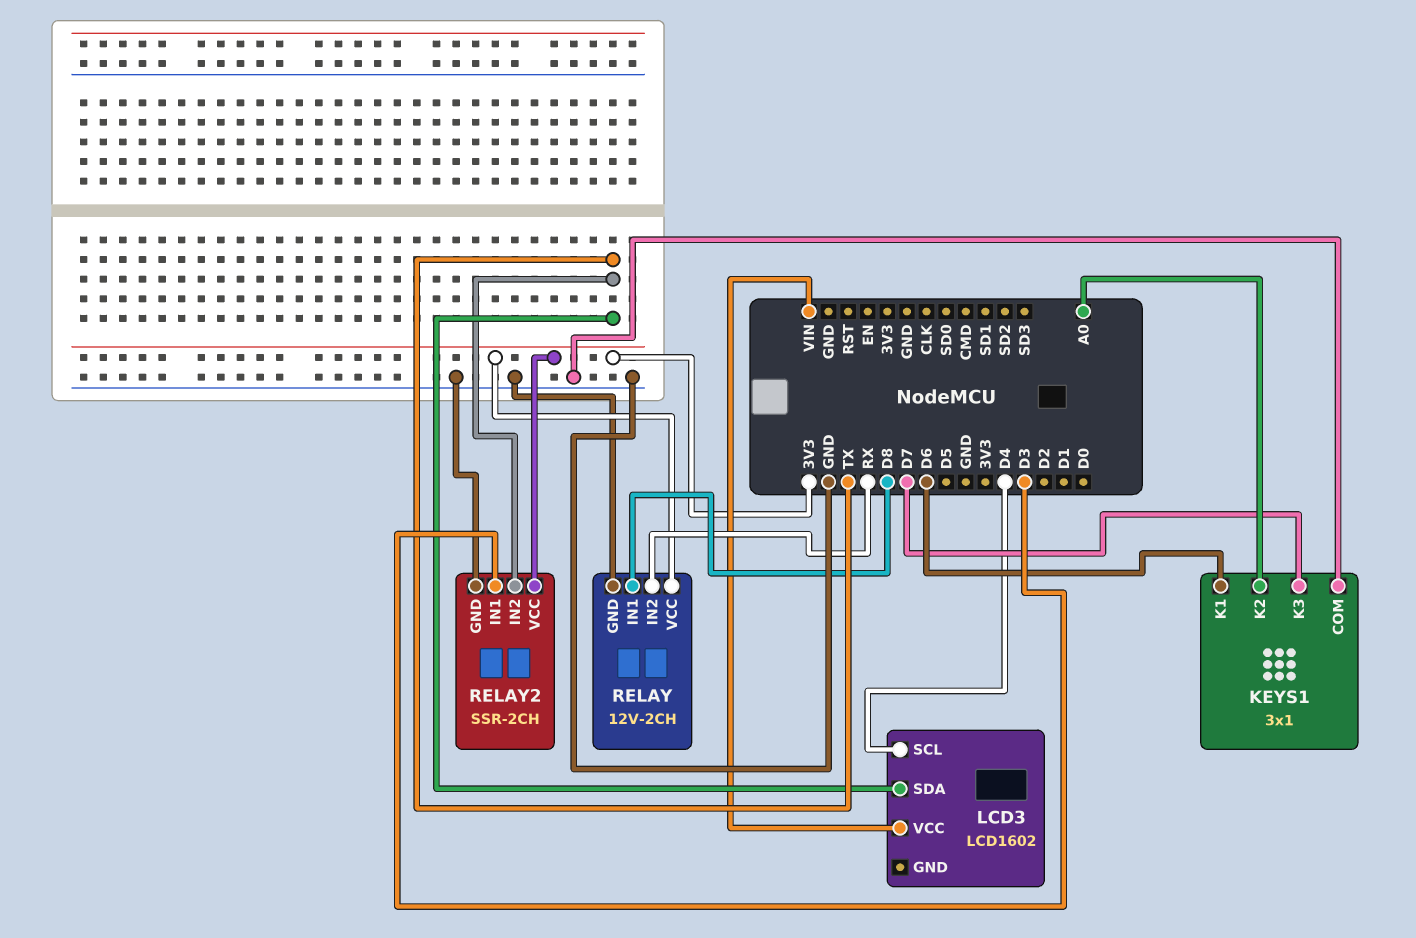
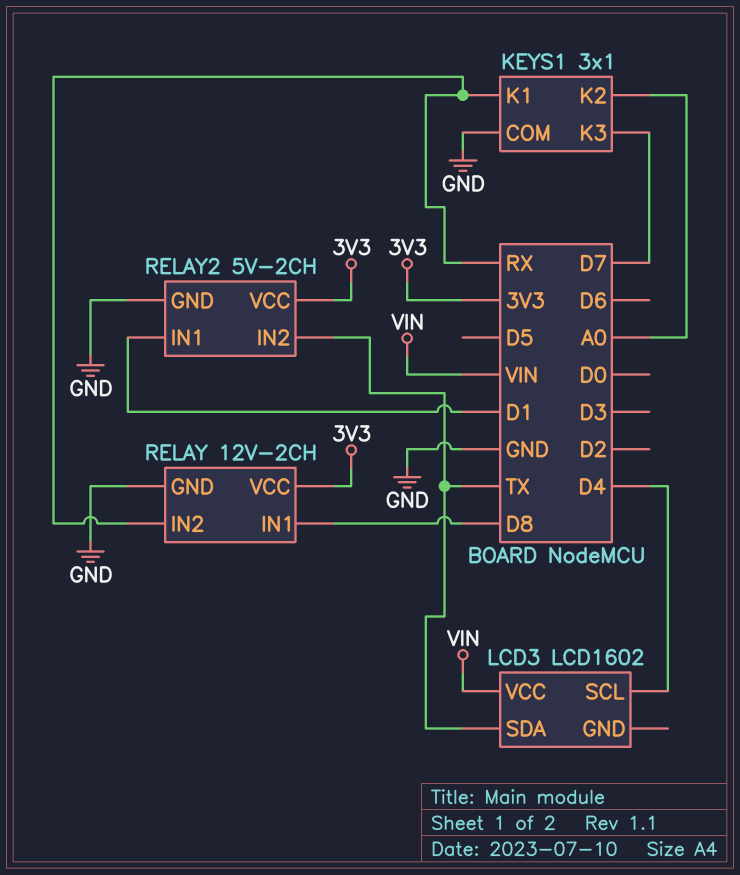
KEYS1 pin K1: D6 -> RX
RELAY2: SSR-2CH -> 5V-2CH
RELAY2 pin IN1: D3 -> D1

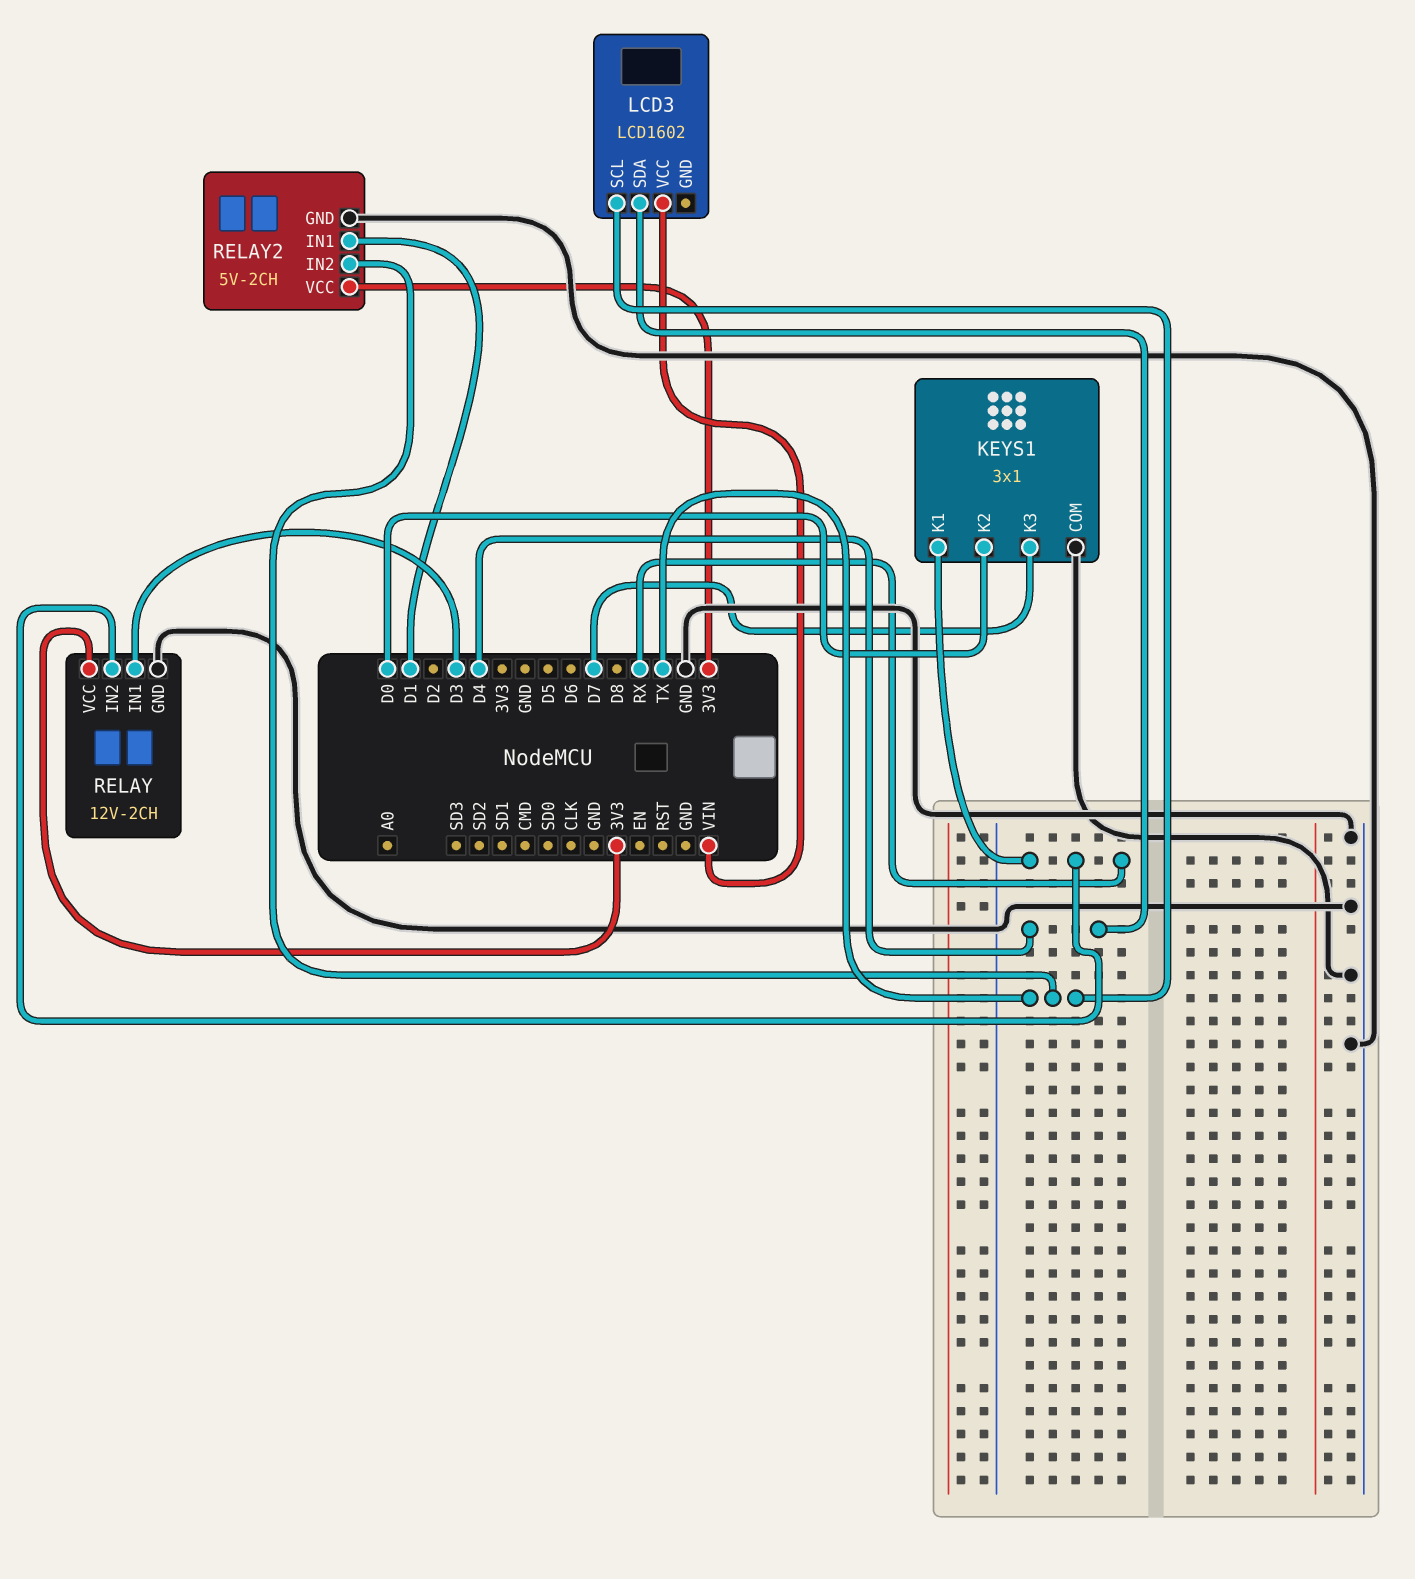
KEYS1 pin K2: A0 -> D0
LCD3 pin SCL: D4 -> TX
LCD3 pin SDA: TX -> D4
RELAY pin IN1: D8 -> D3

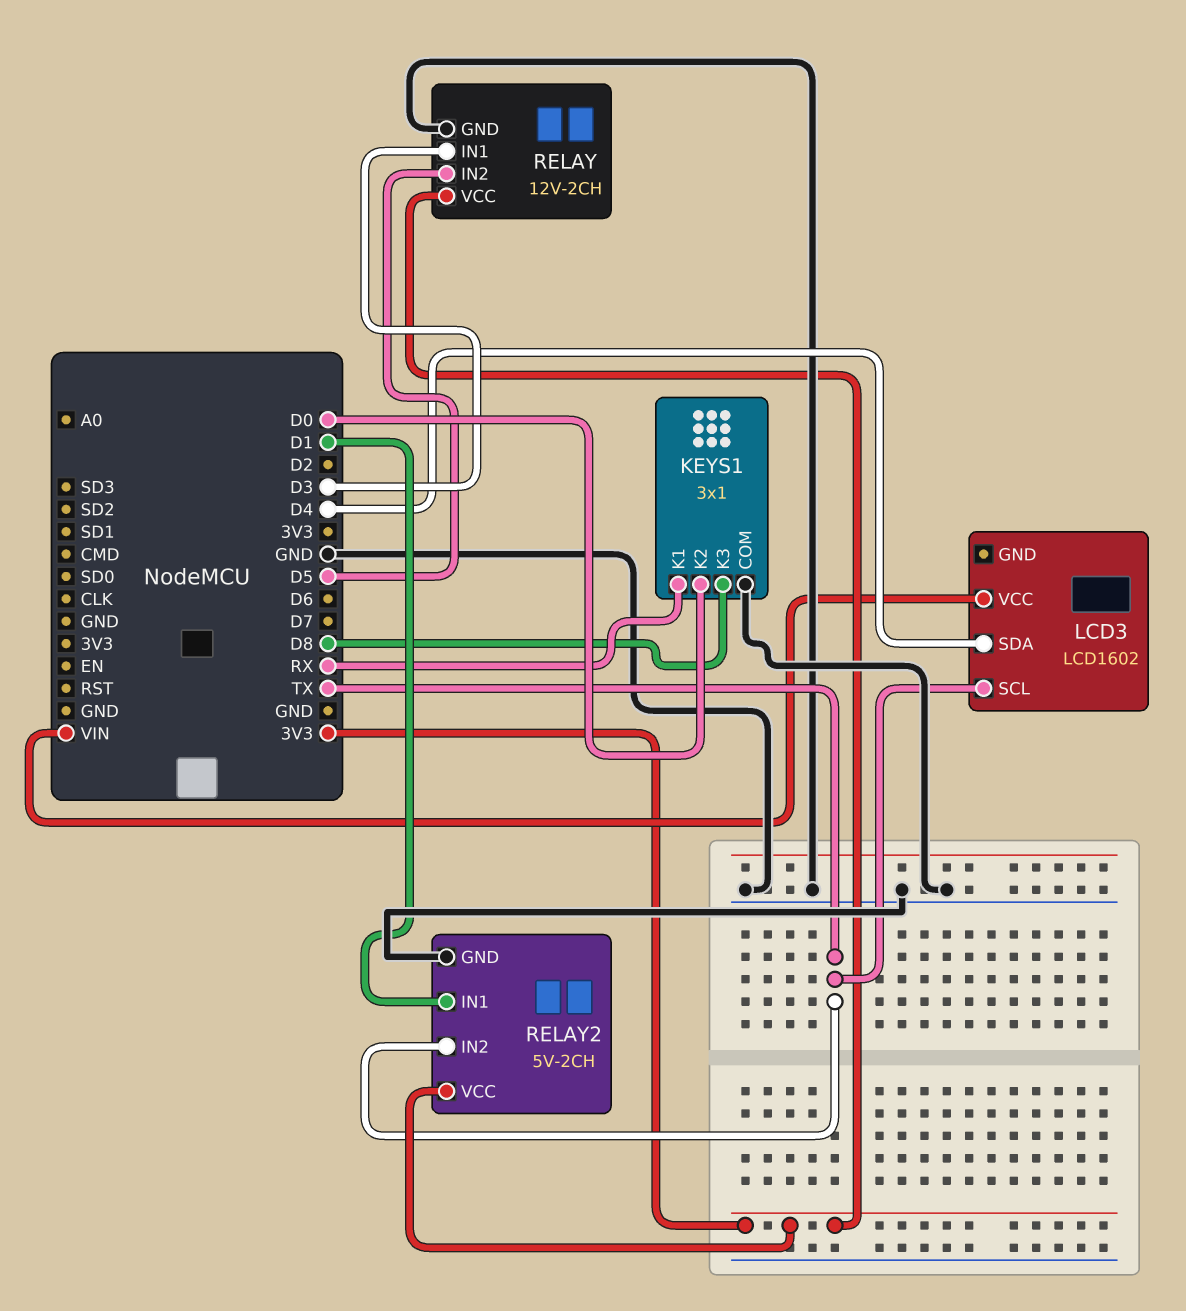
KEYS1 pin K3: D7 -> D8
RELAY pin IN2: RX -> D5

